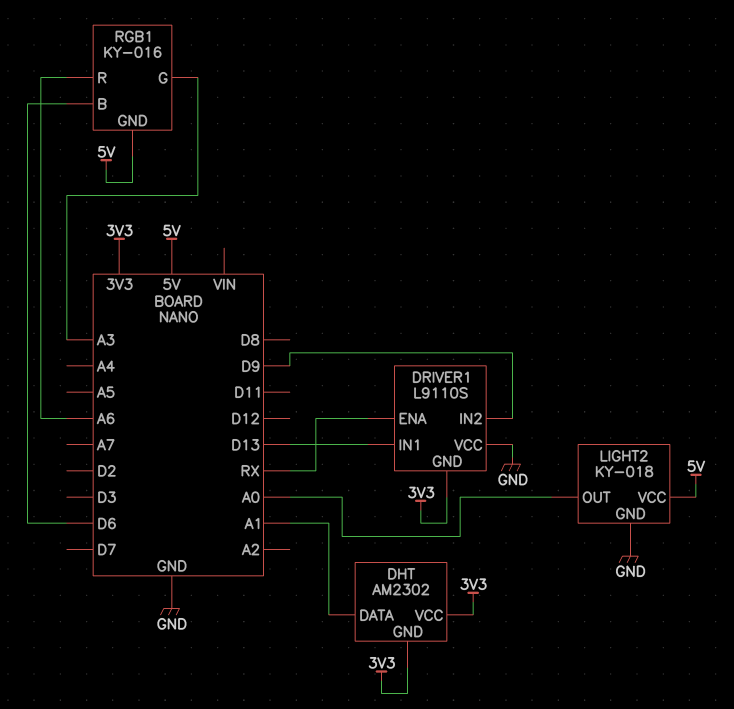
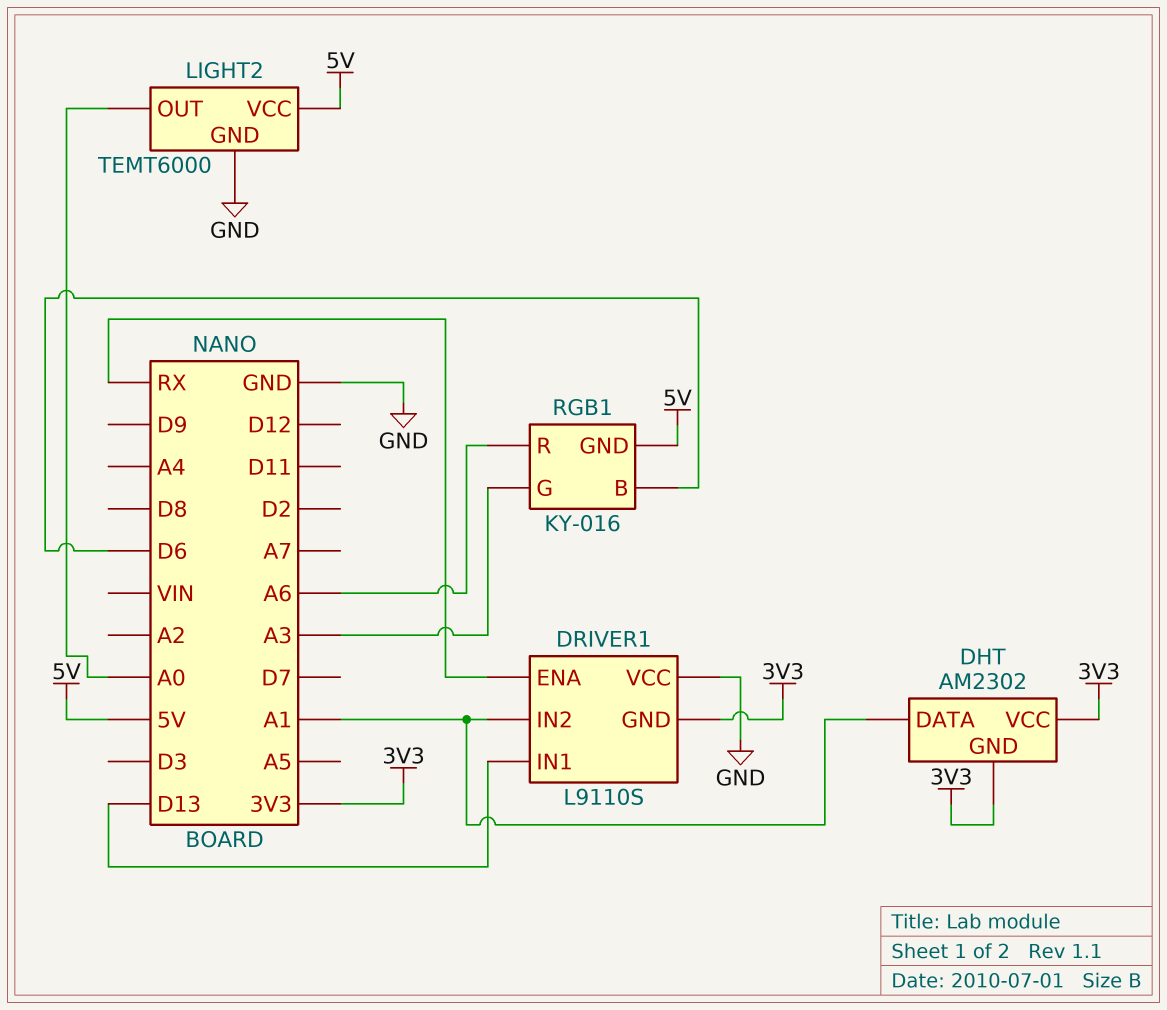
DRIVER1 pin IN2: D9 -> A1
LIGHT2: KY-018 -> TEMT6000

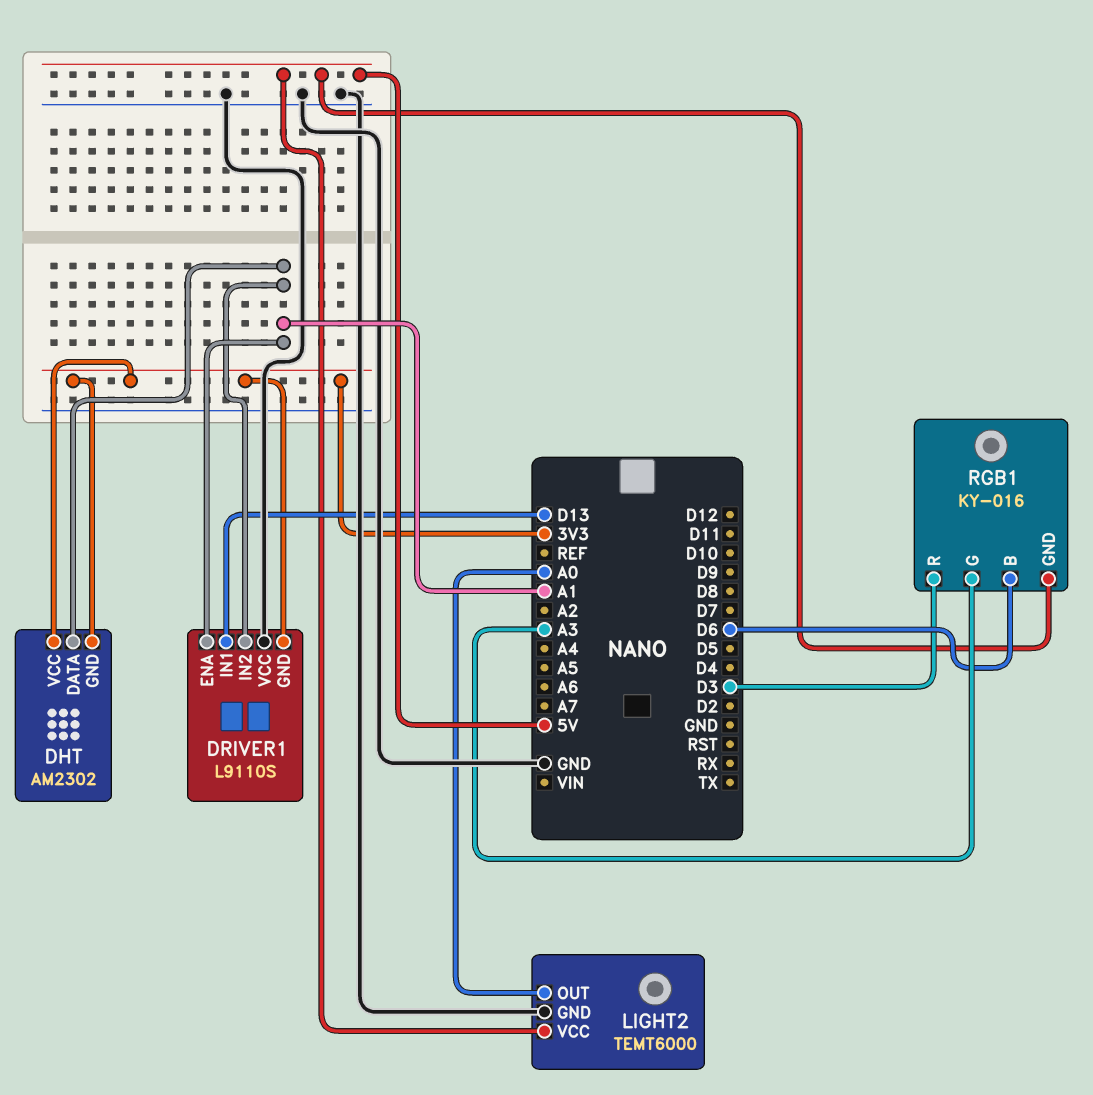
DRIVER1 pin ENA: RX -> A1
RGB1 pin R: A6 -> D3

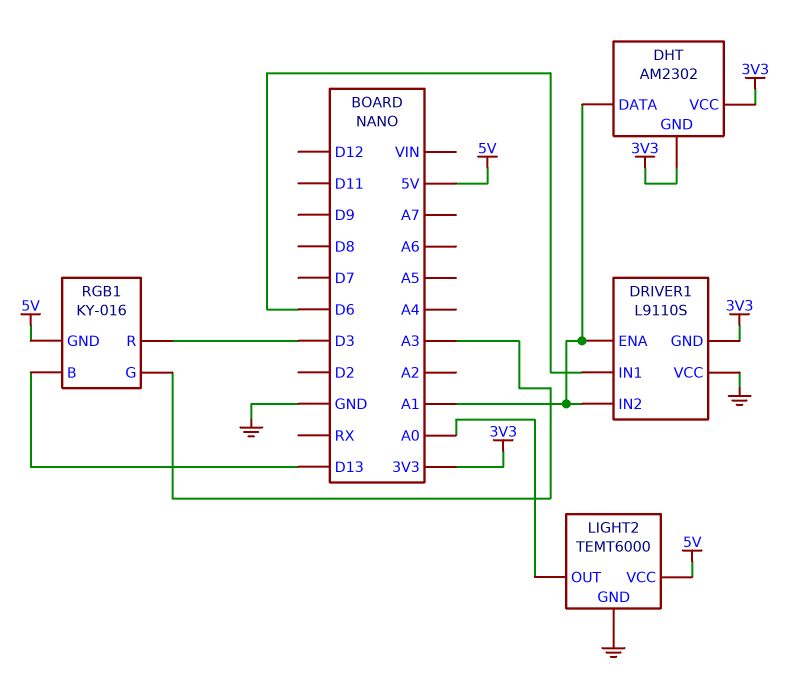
DRIVER1 pin IN1: D13 -> D6
RGB1 pin B: D6 -> D13

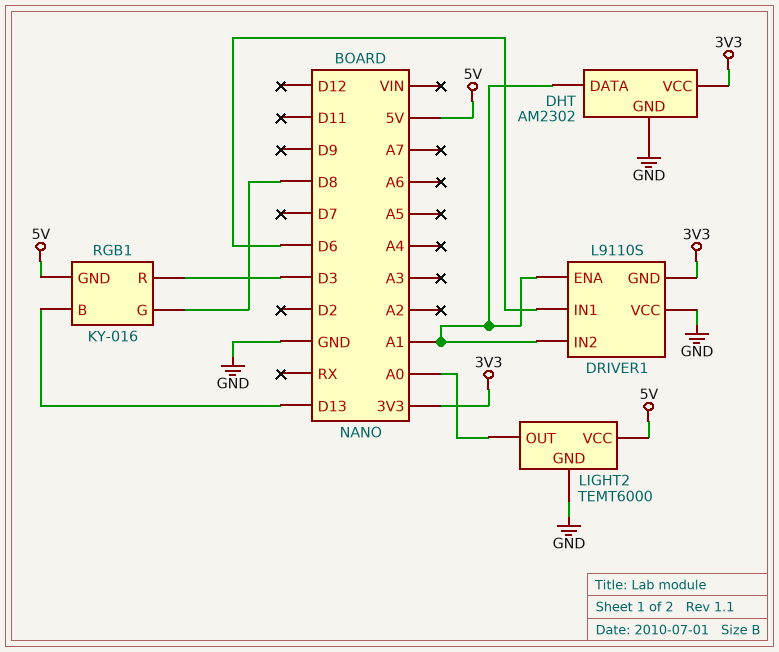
DHT pin GND: 3V3 -> GND
RGB1 pin G: A3 -> D8

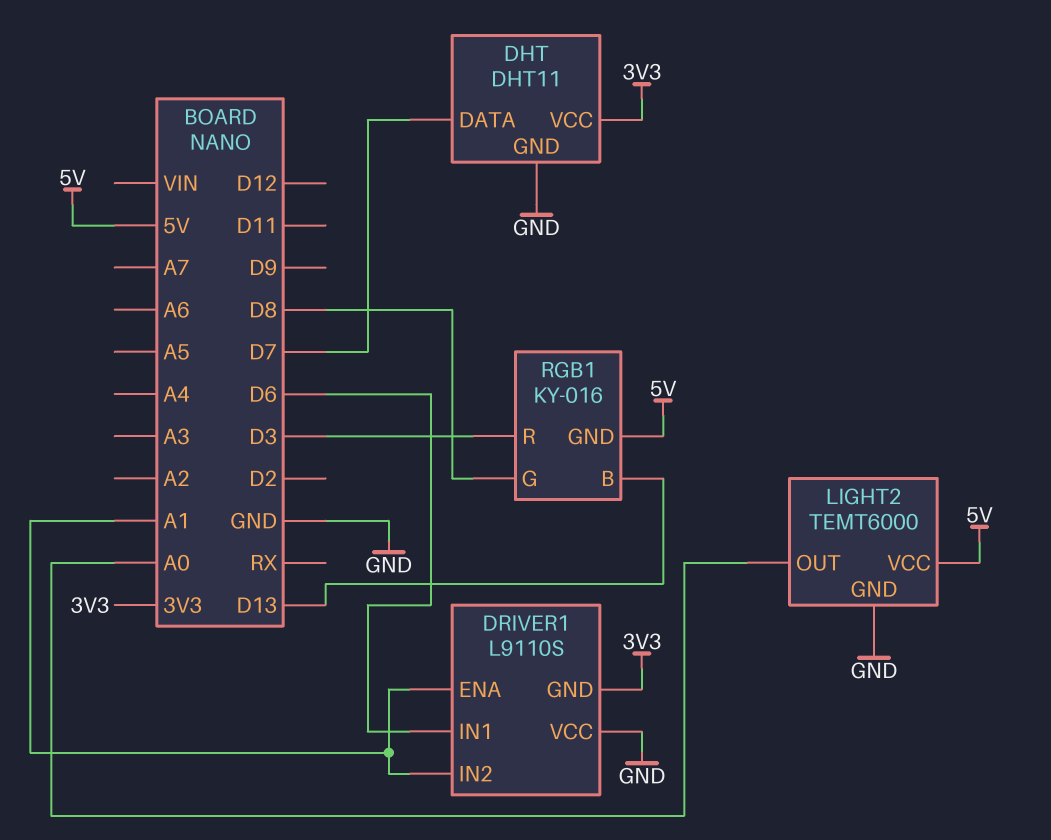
DHT: AM2302 -> DHT11
DHT pin DATA: A1 -> D7

